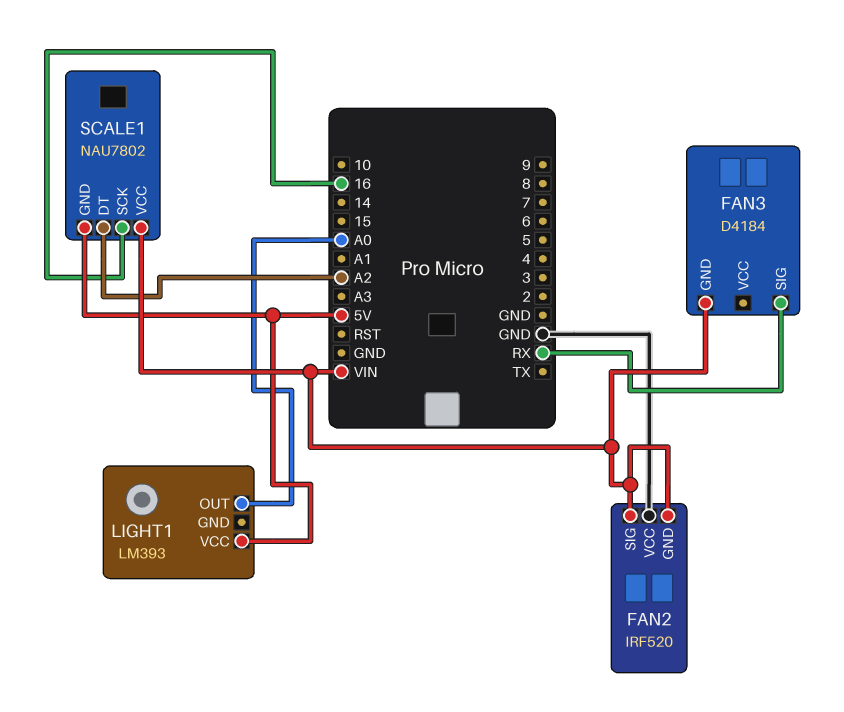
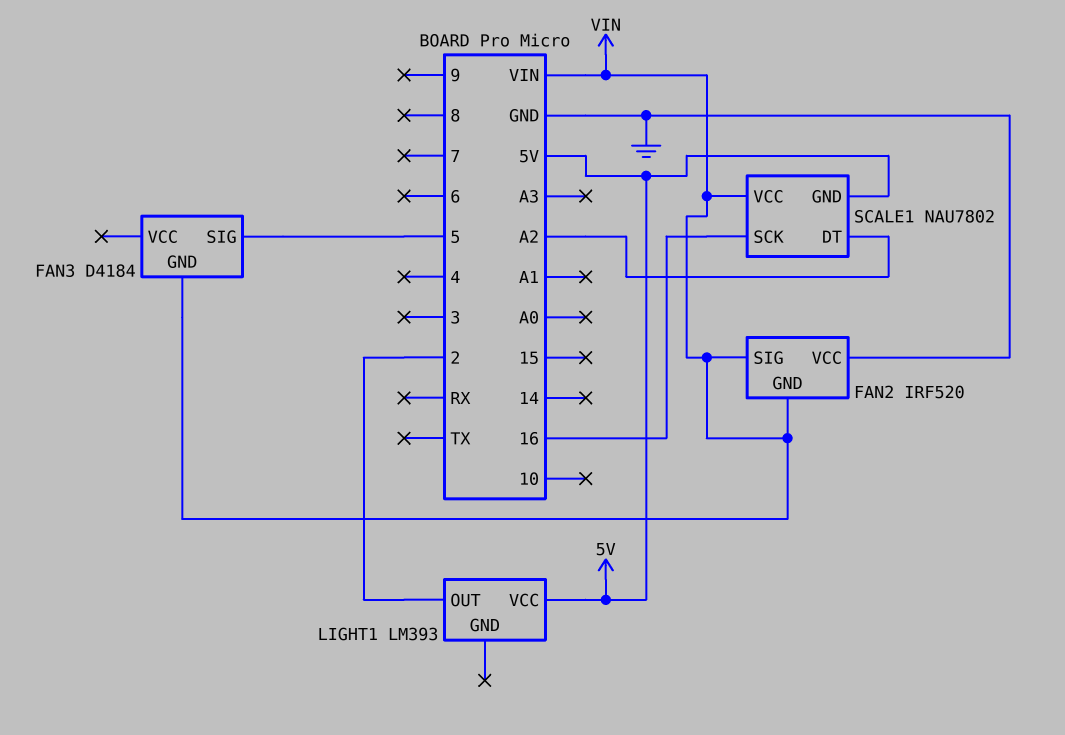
FAN3 pin SIG: RX -> 5
LIGHT1 pin OUT: A0 -> 2

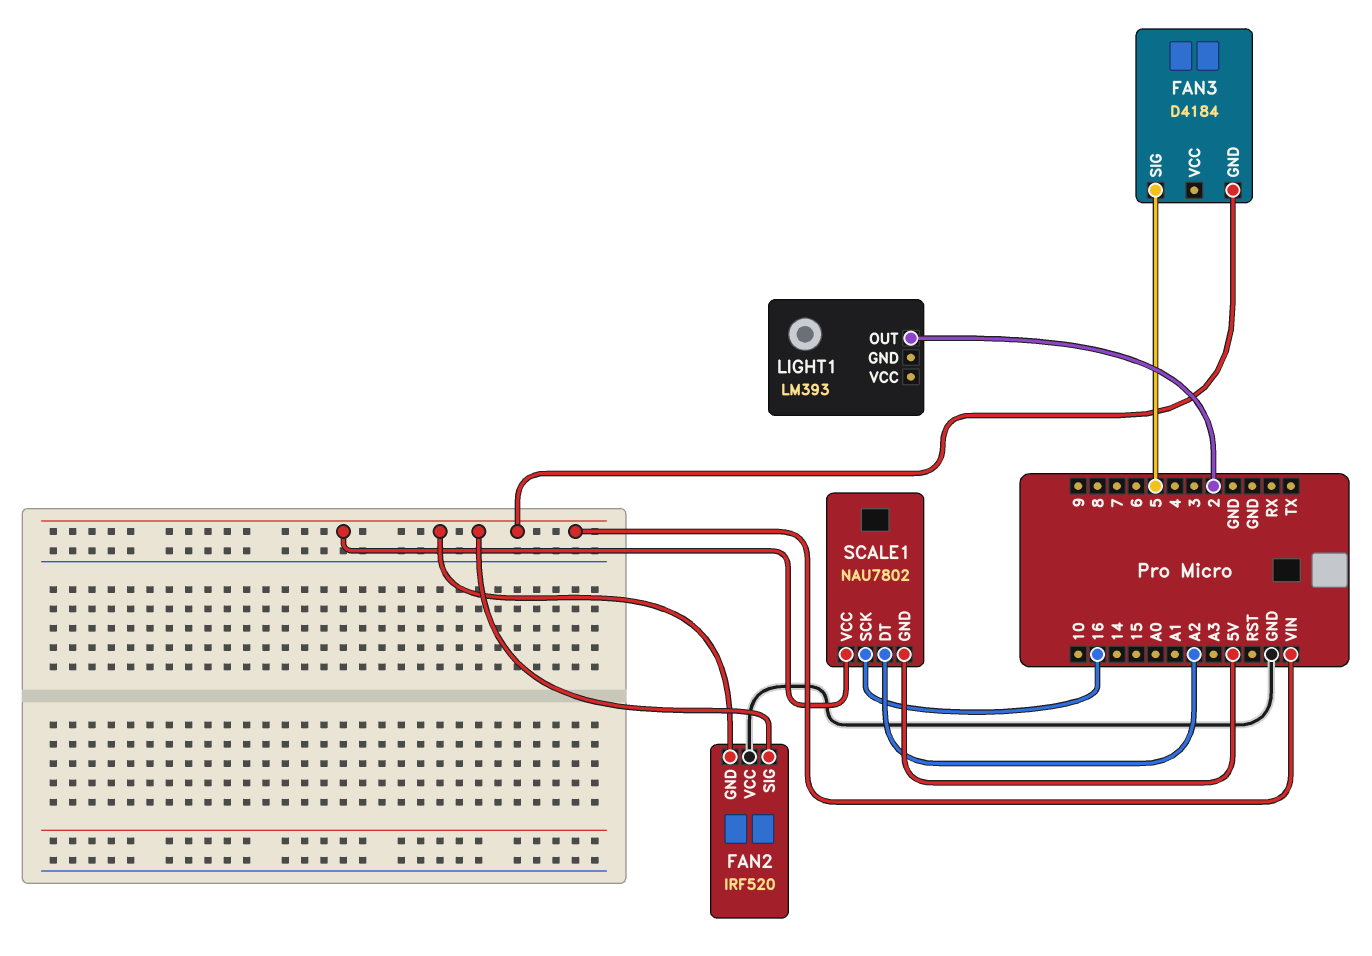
LIGHT1 pin VCC: 5V -> none

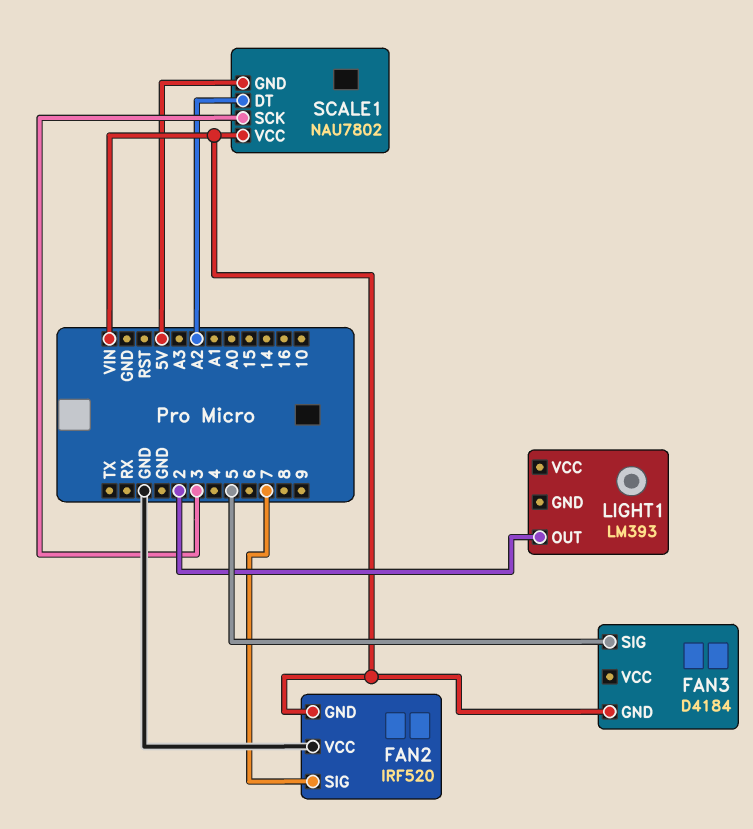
FAN2 pin SIG: VIN -> 7
SCALE1 pin SCK: 16 -> 3

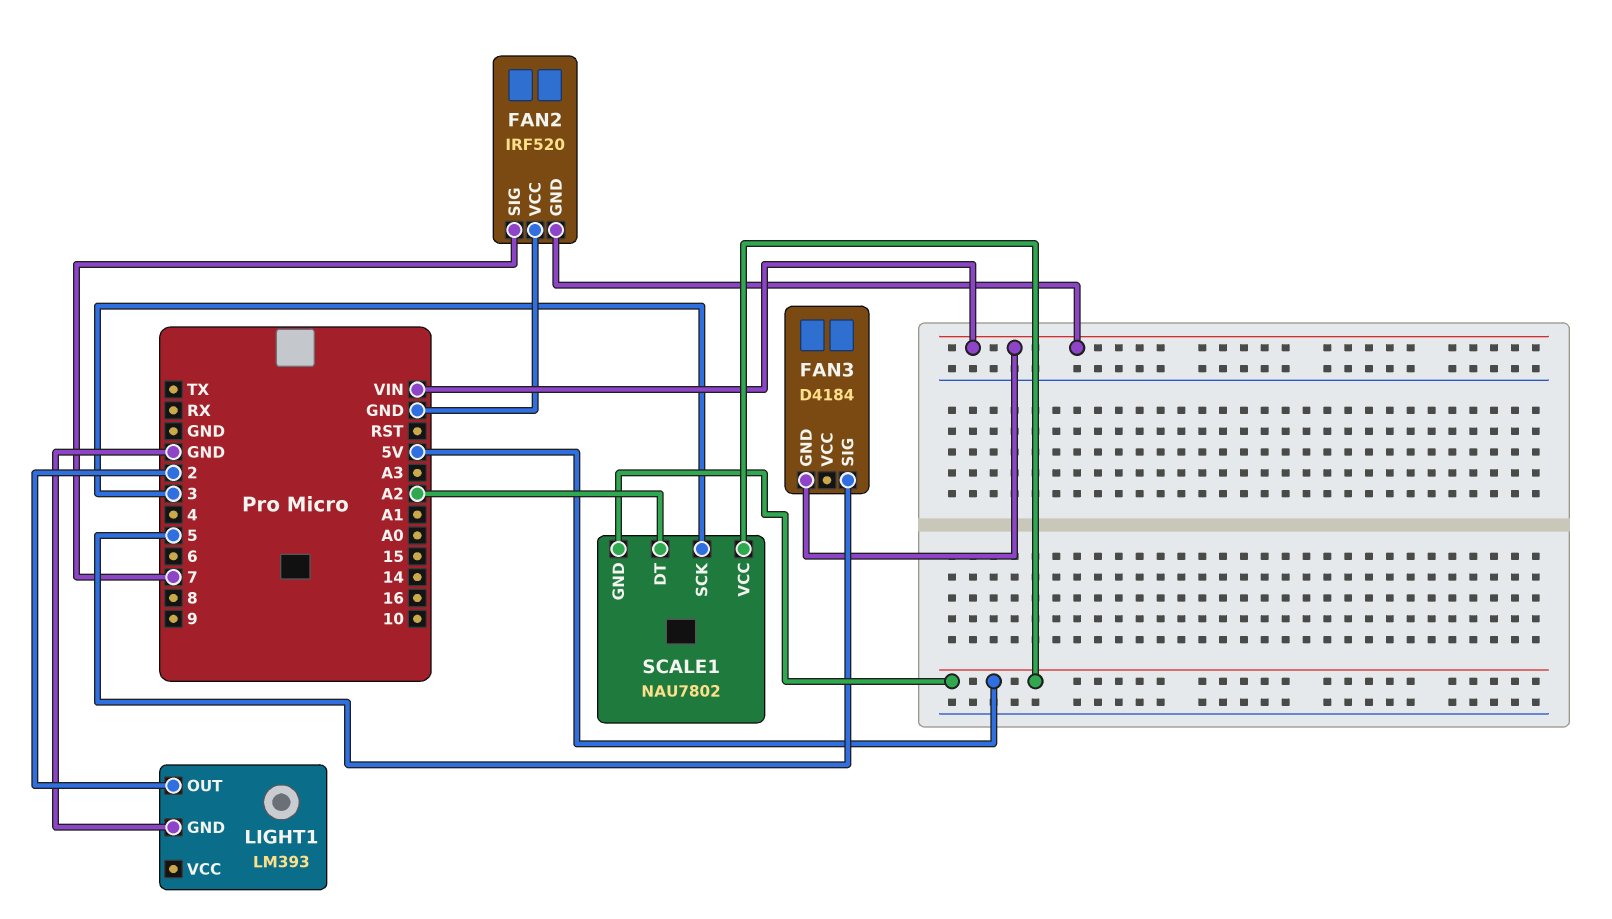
LIGHT1 pin GND: none -> GND
SCALE1 pin VCC: VIN -> 5V

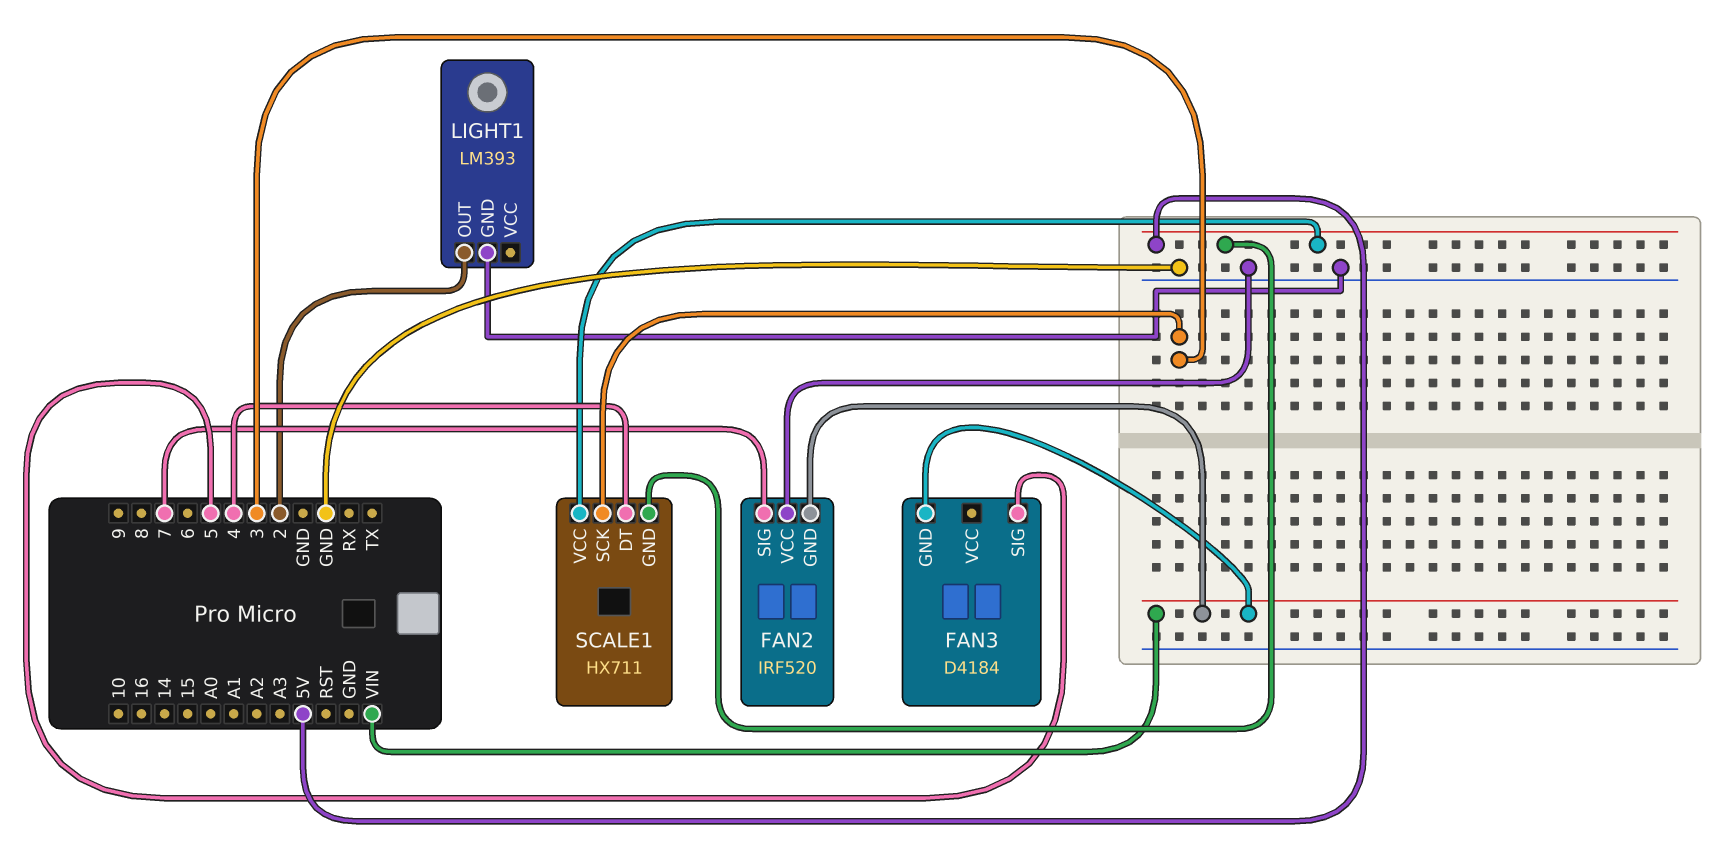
SCALE1: NAU7802 -> HX711
SCALE1 pin DT: A2 -> 4

